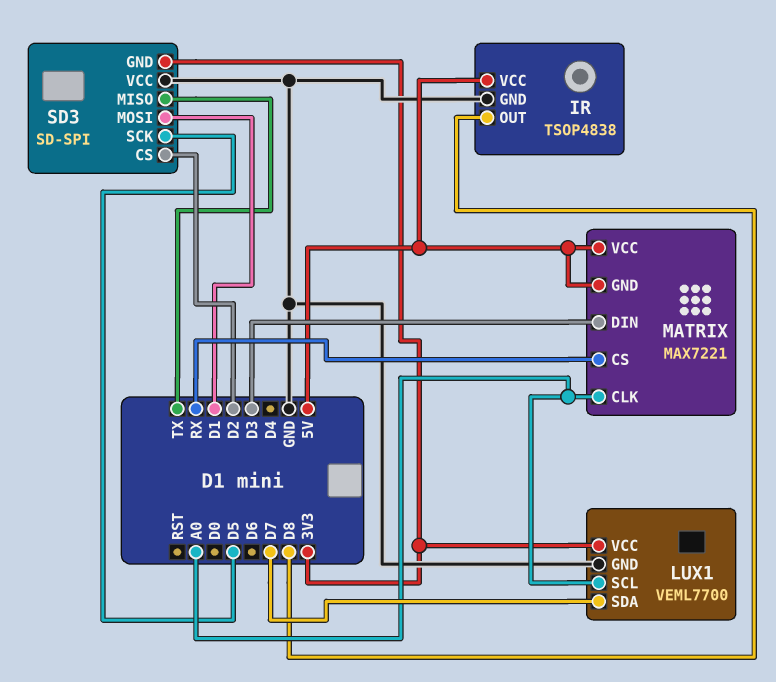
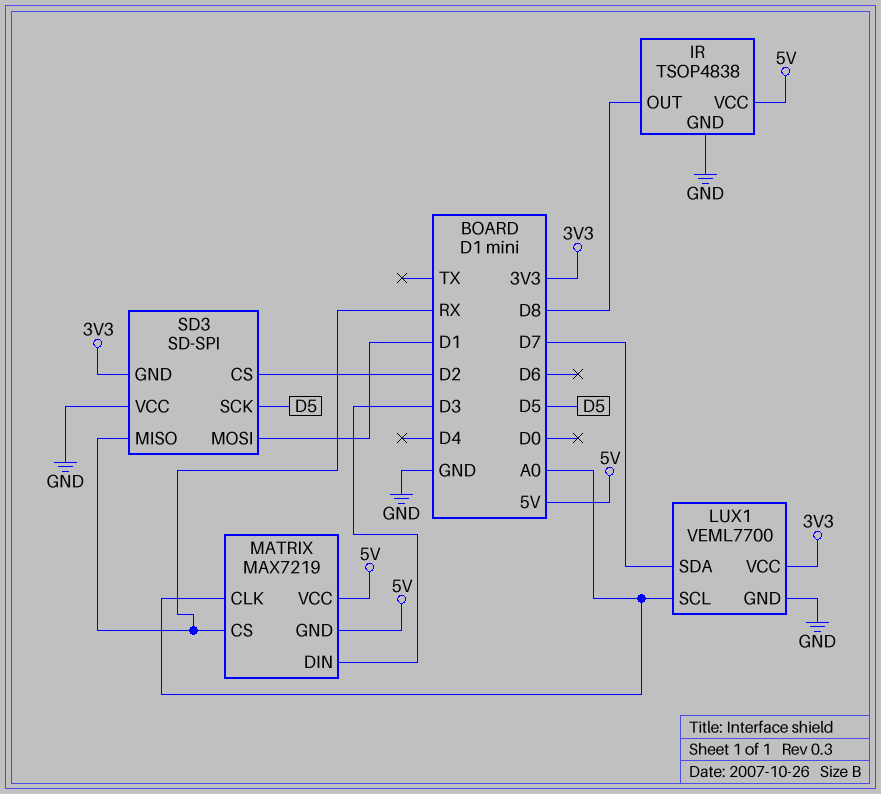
MATRIX: MAX7221 -> MAX7219
SD3 pin MISO: TX -> RX

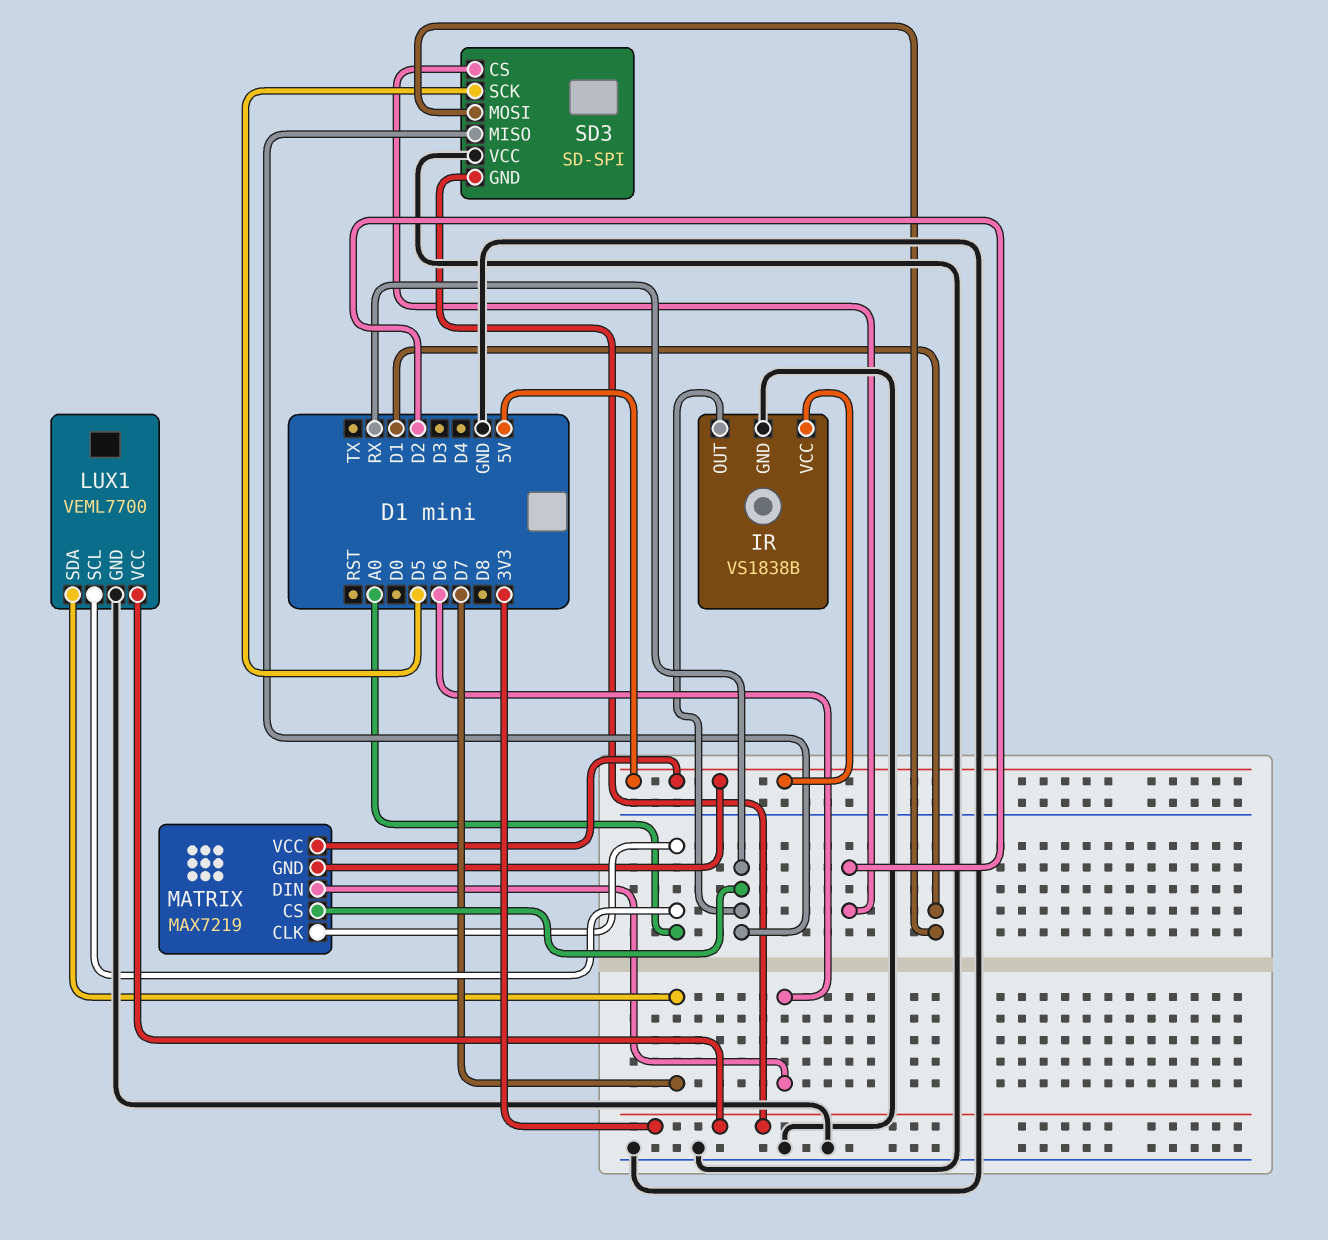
IR: TSOP4838 -> VS1838B
IR pin OUT: D8 -> RX
MATRIX pin DIN: D3 -> D6

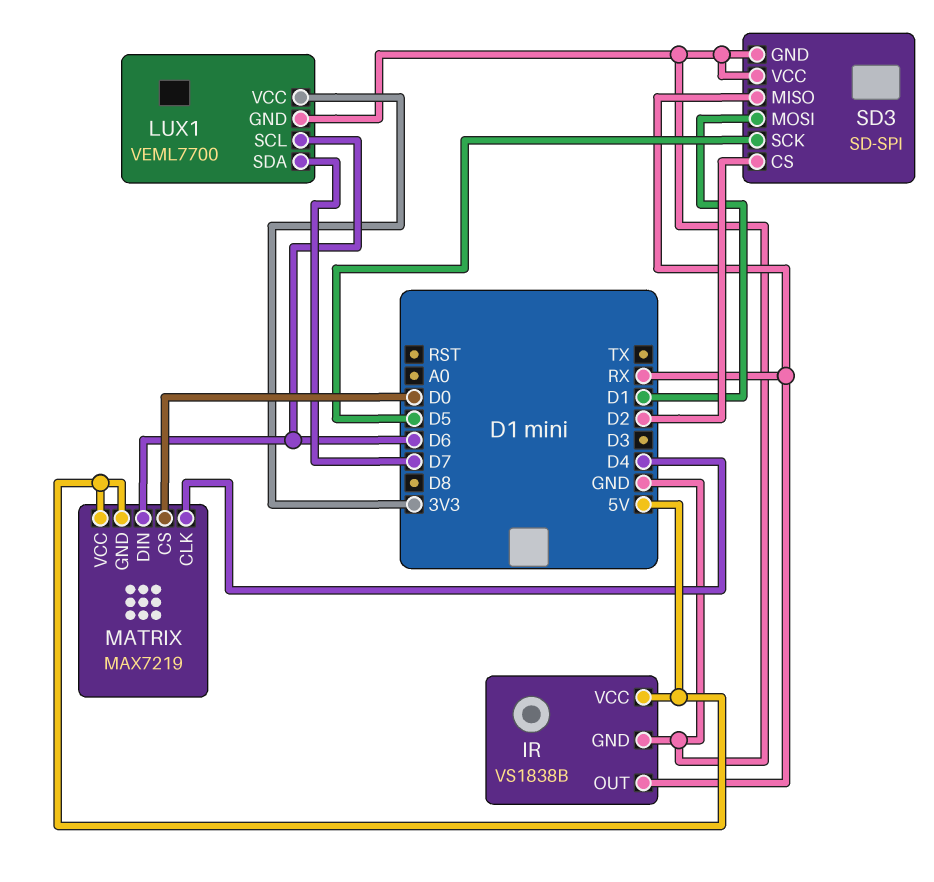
LUX1 pin SCL: A0 -> D6
MATRIX pin CLK: A0 -> D4
MATRIX pin CS: RX -> D0
SD3 pin GND: 3V3 -> GND

